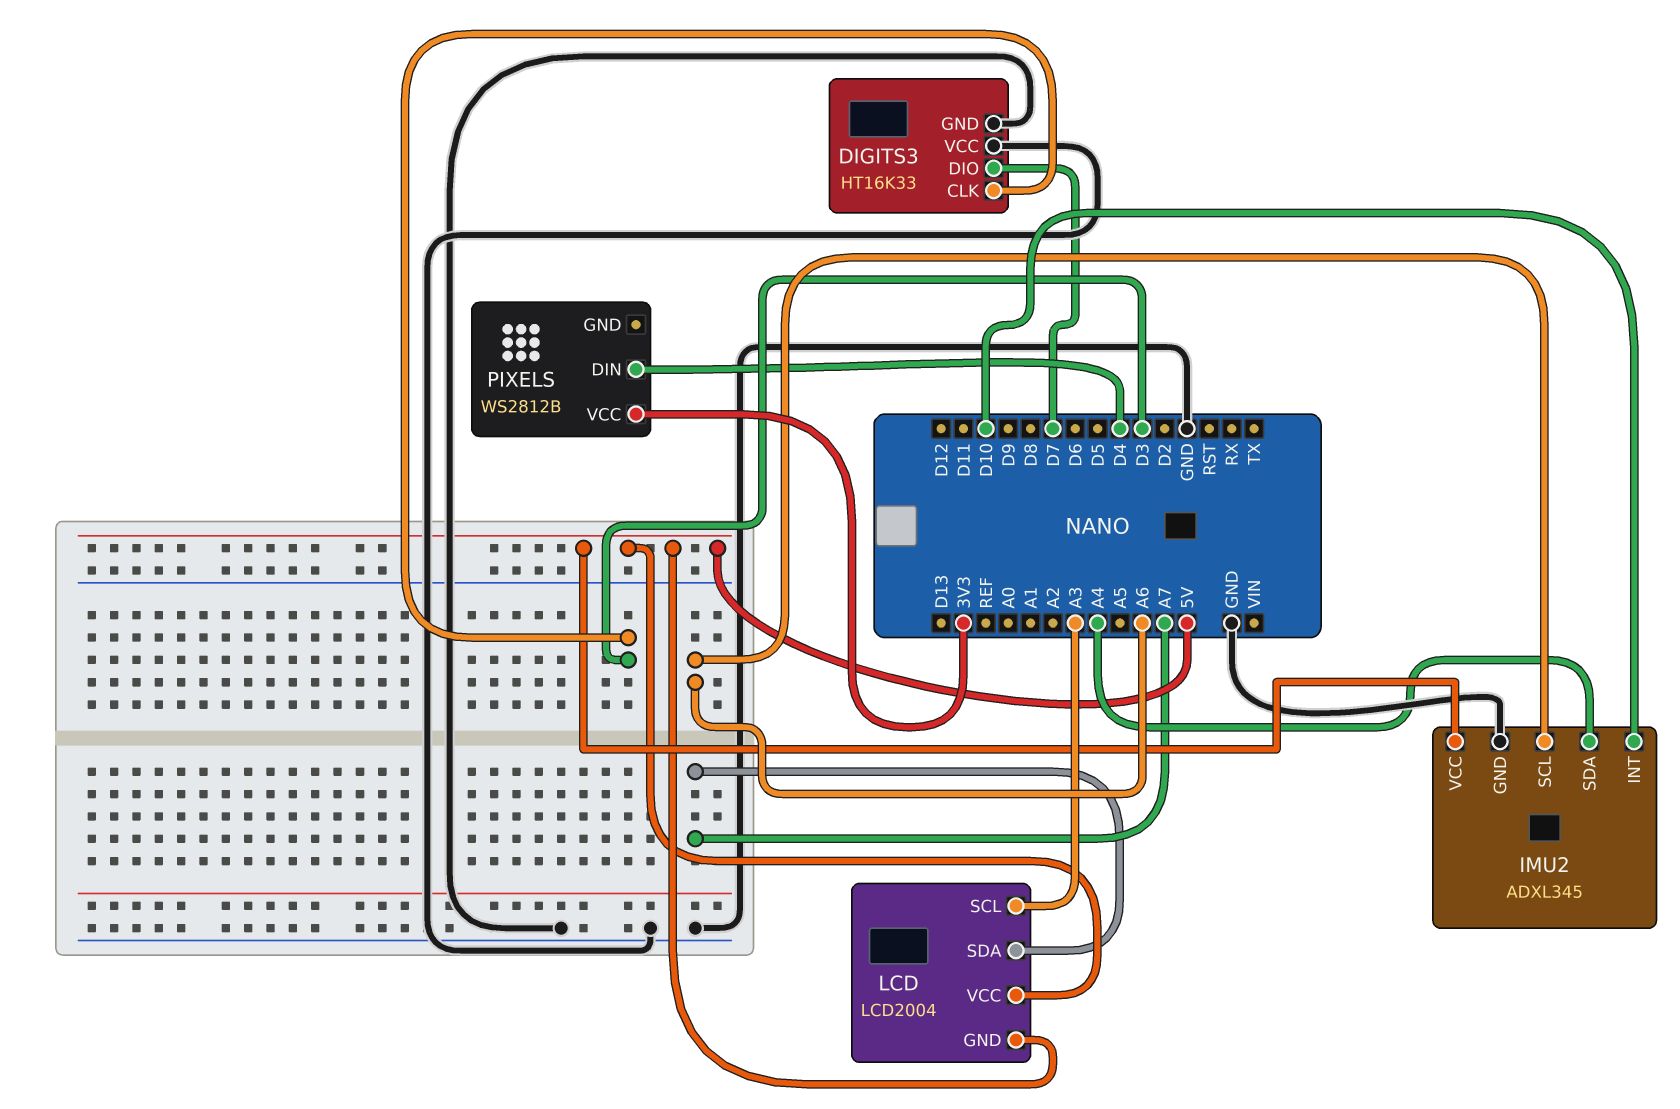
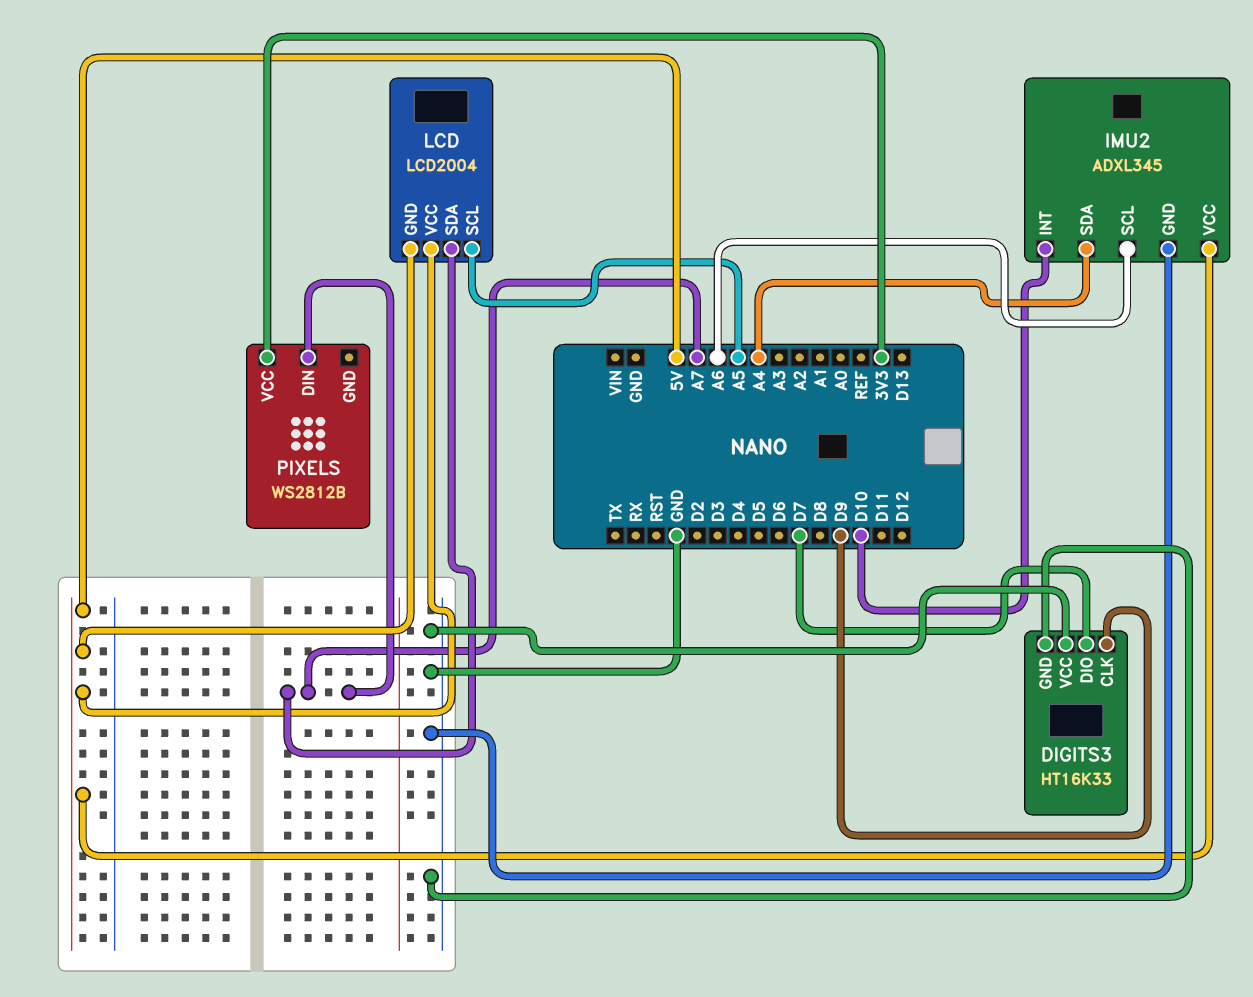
DIGITS3 pin CLK: D3 -> D9
LCD pin SCL: A3 -> A5
PIXELS pin DIN: D4 -> A7

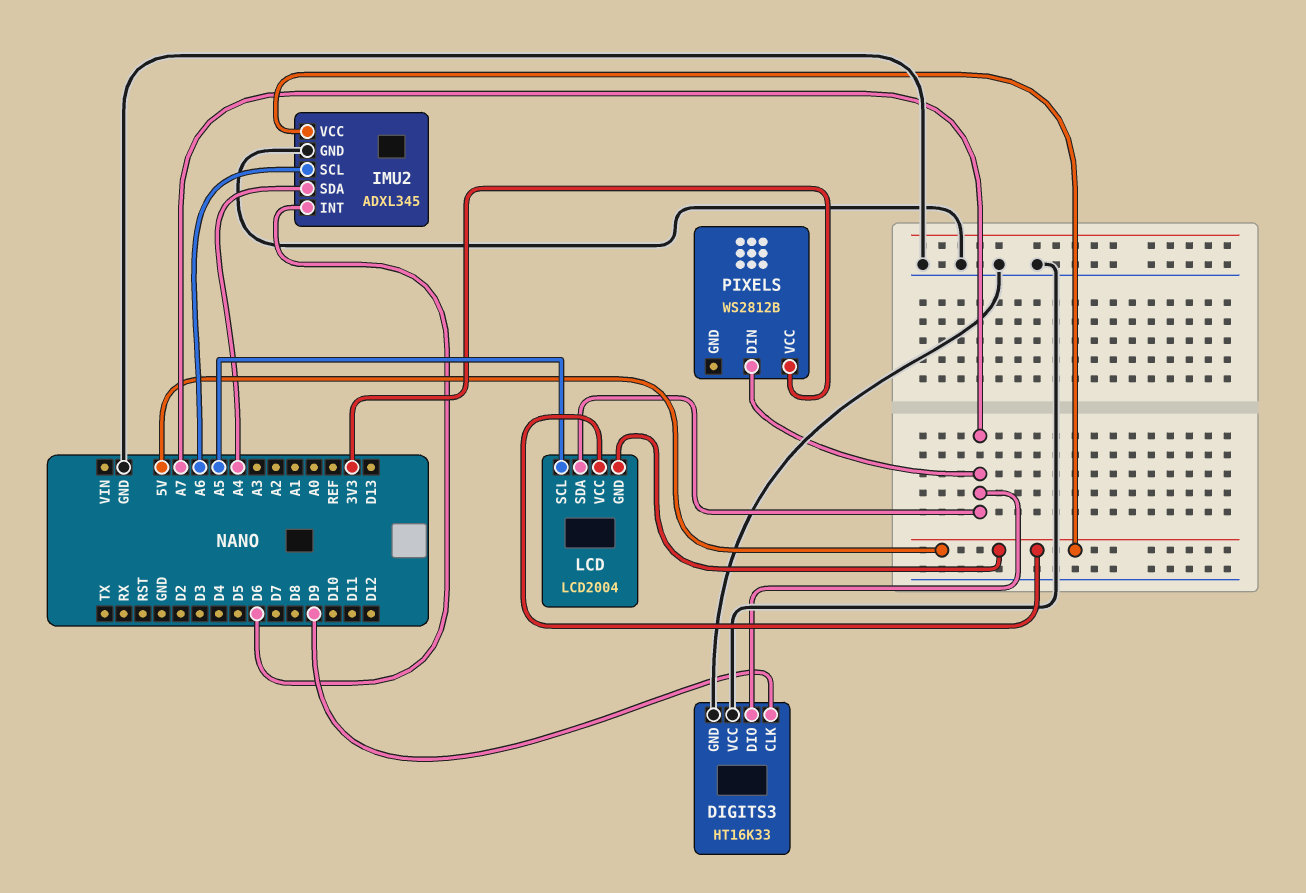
DIGITS3 pin DIO: D7 -> A7
IMU2 pin INT: D10 -> D6

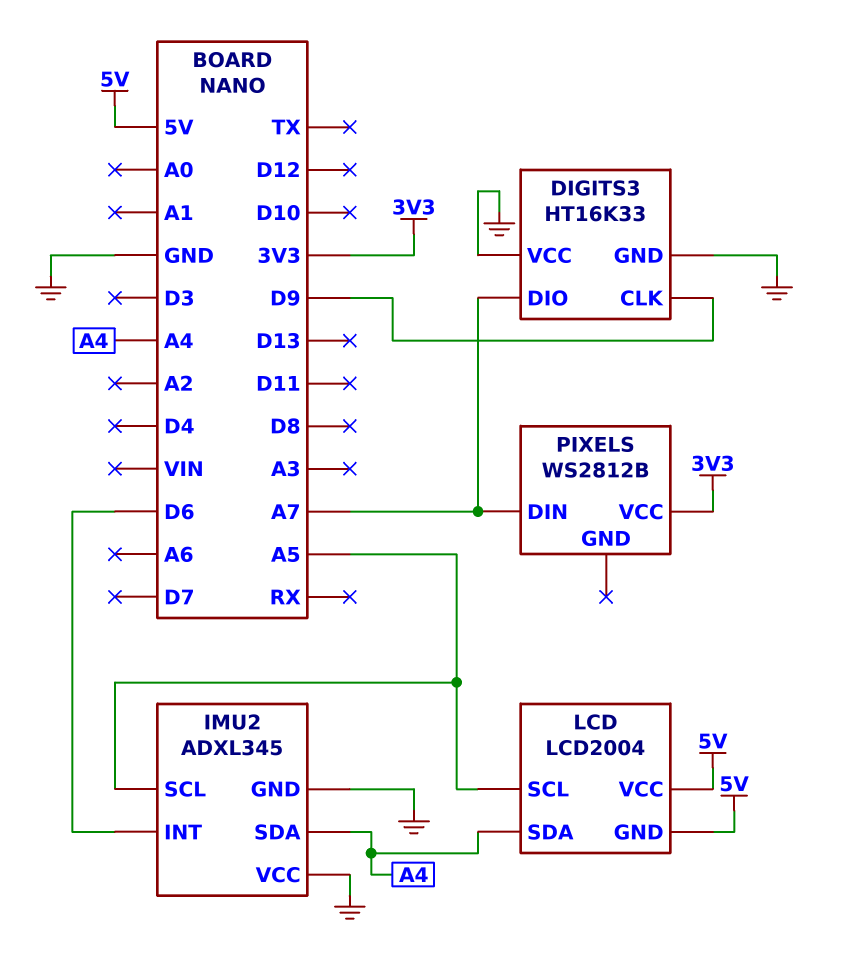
IMU2 pin SCL: A6 -> A5
IMU2 pin VCC: 5V -> GND
LCD pin SDA: A7 -> A4

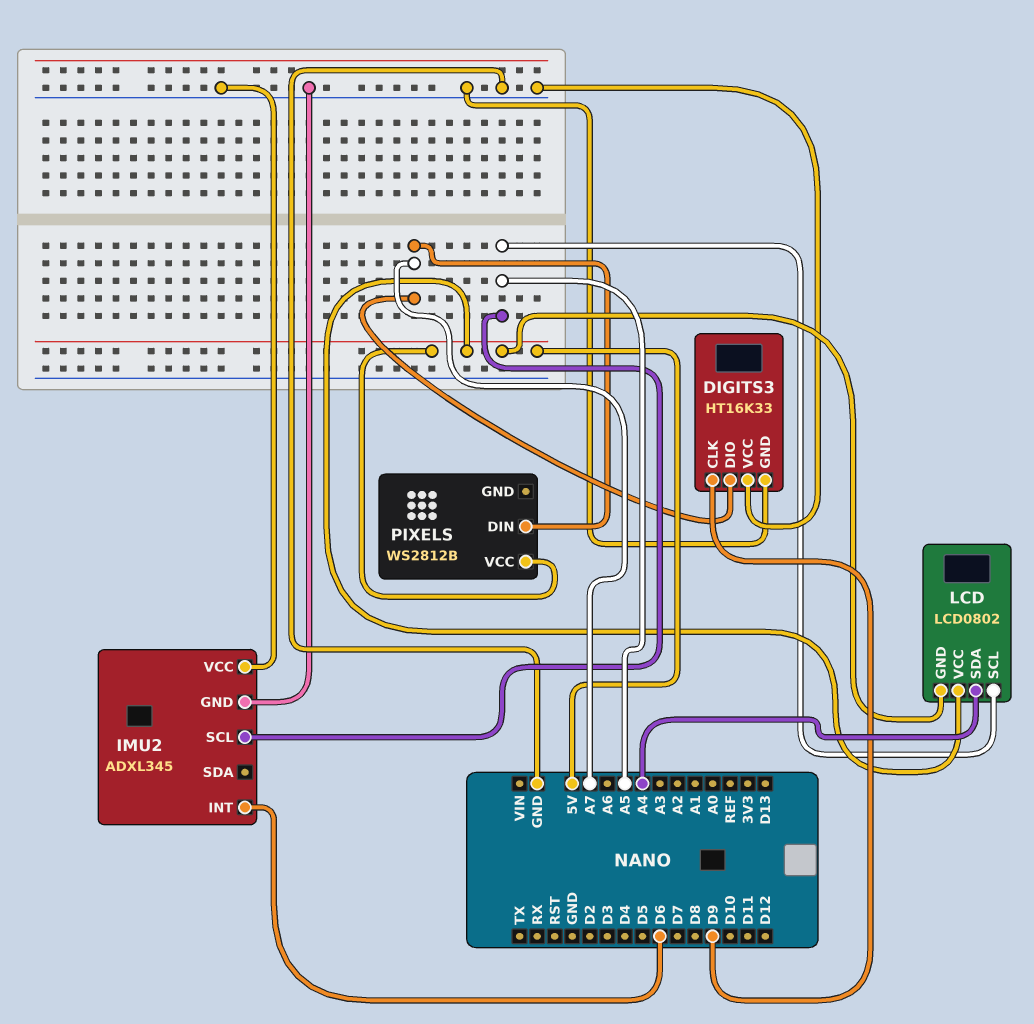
IMU2 pin SDA: A4 -> none
LCD: LCD2004 -> LCD0802
PIXELS pin VCC: 3V3 -> 5V

